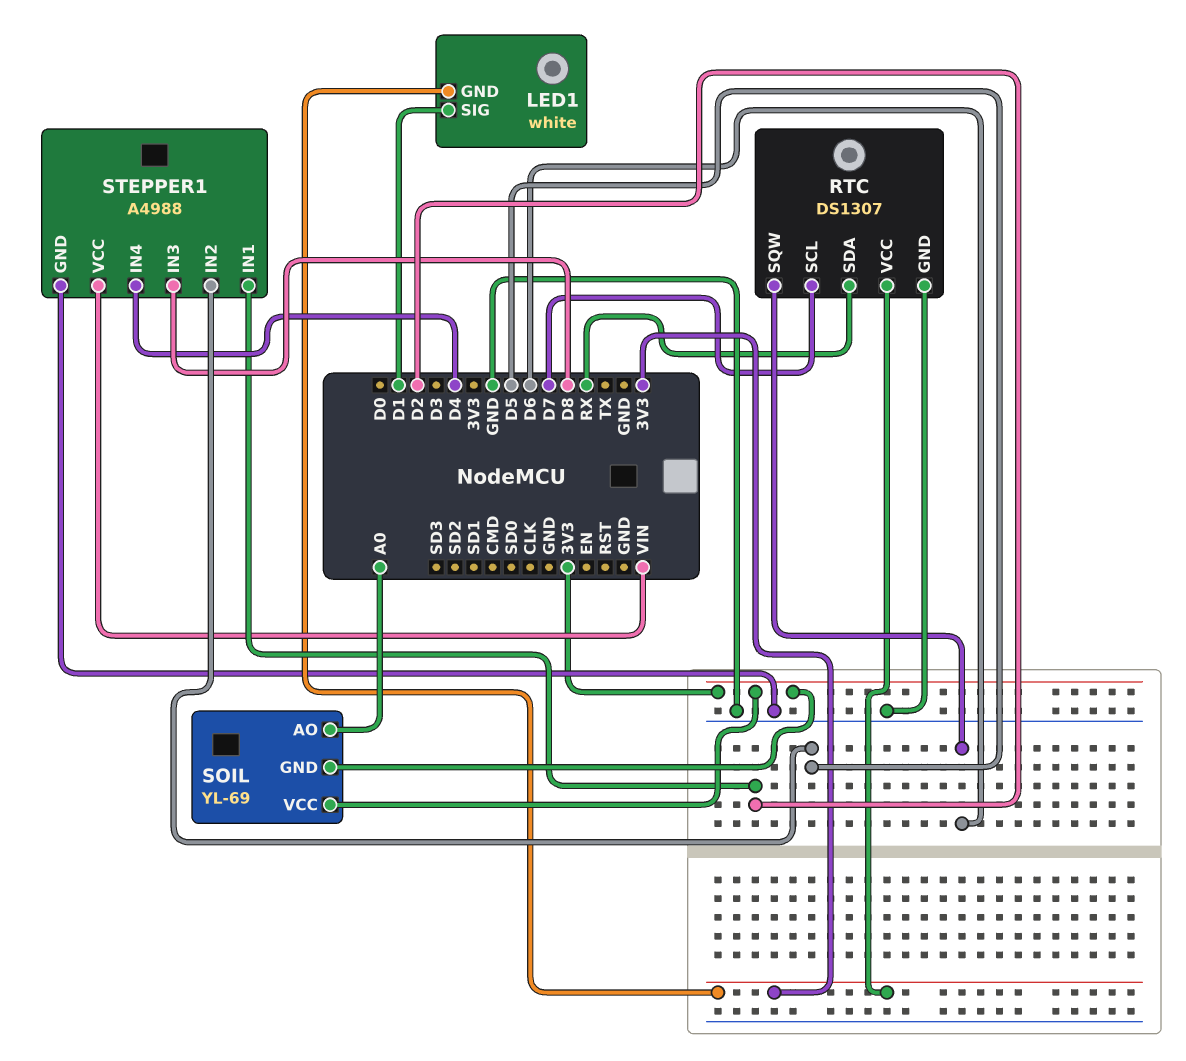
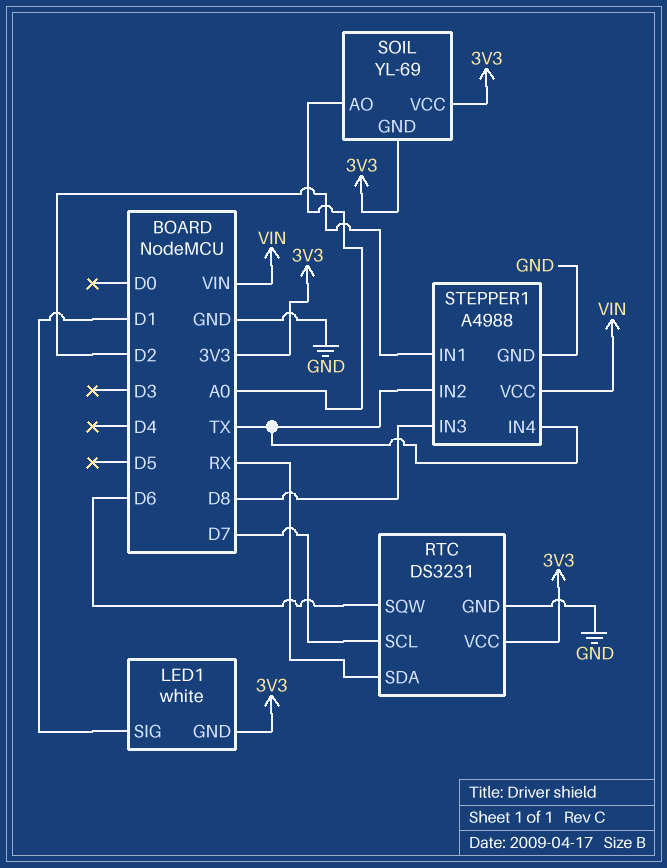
RTC: DS1307 -> DS3231
STEPPER1 pin IN2: D5 -> TX
STEPPER1 pin IN4: D4 -> TX

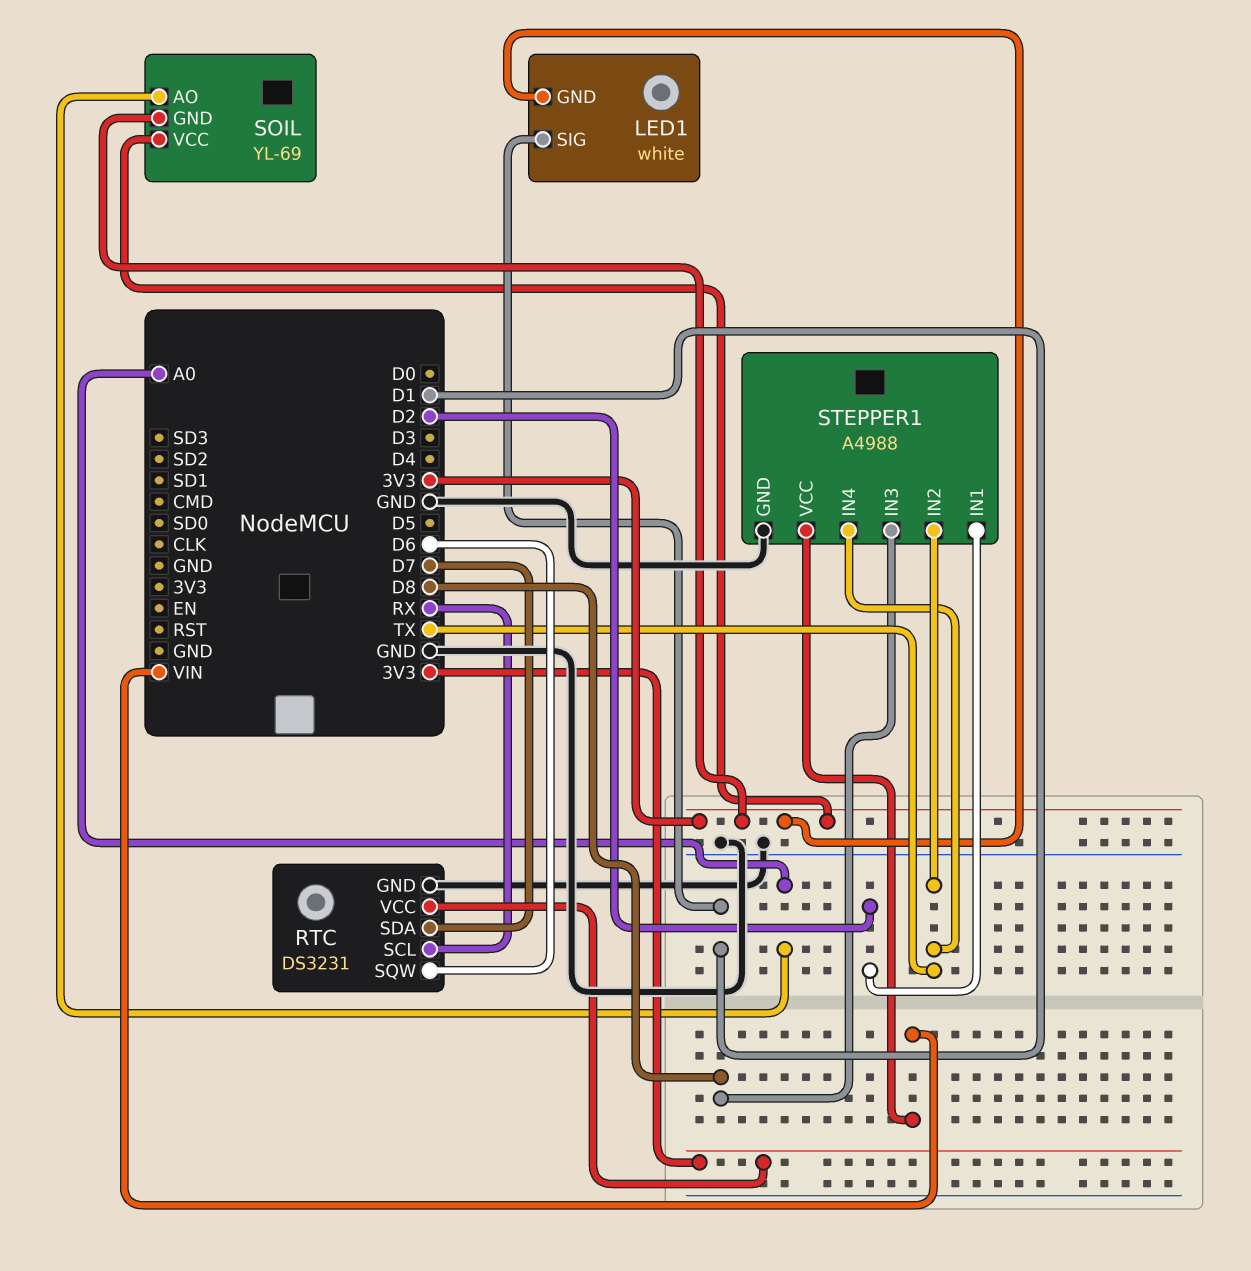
RTC pin SCL: D7 -> RX
RTC pin SDA: RX -> D7

